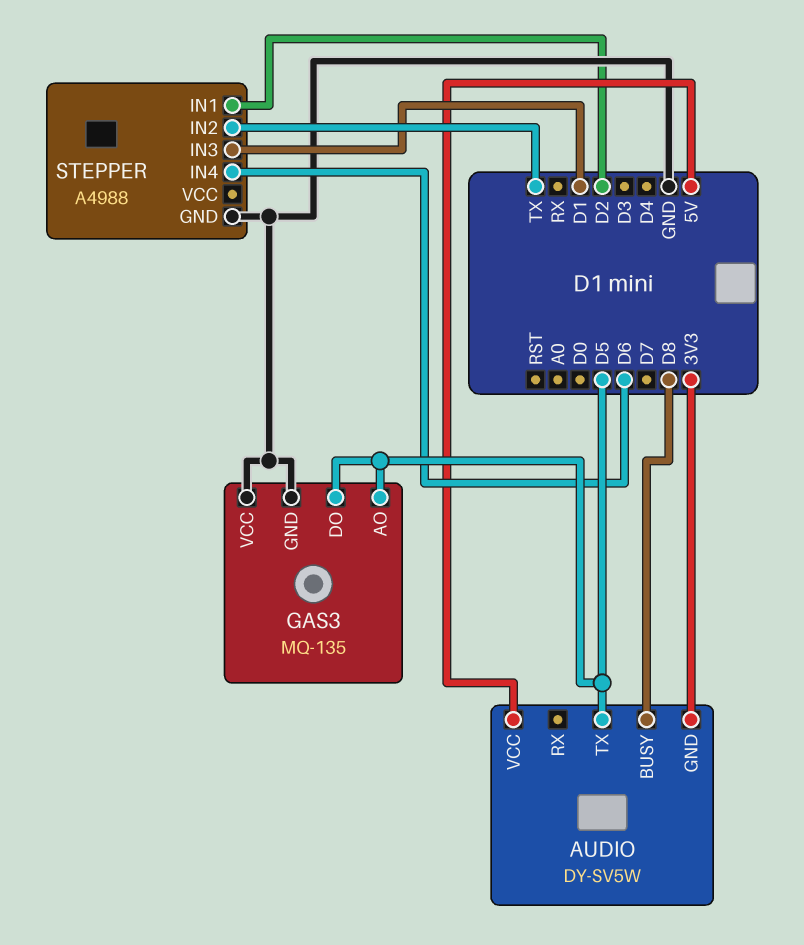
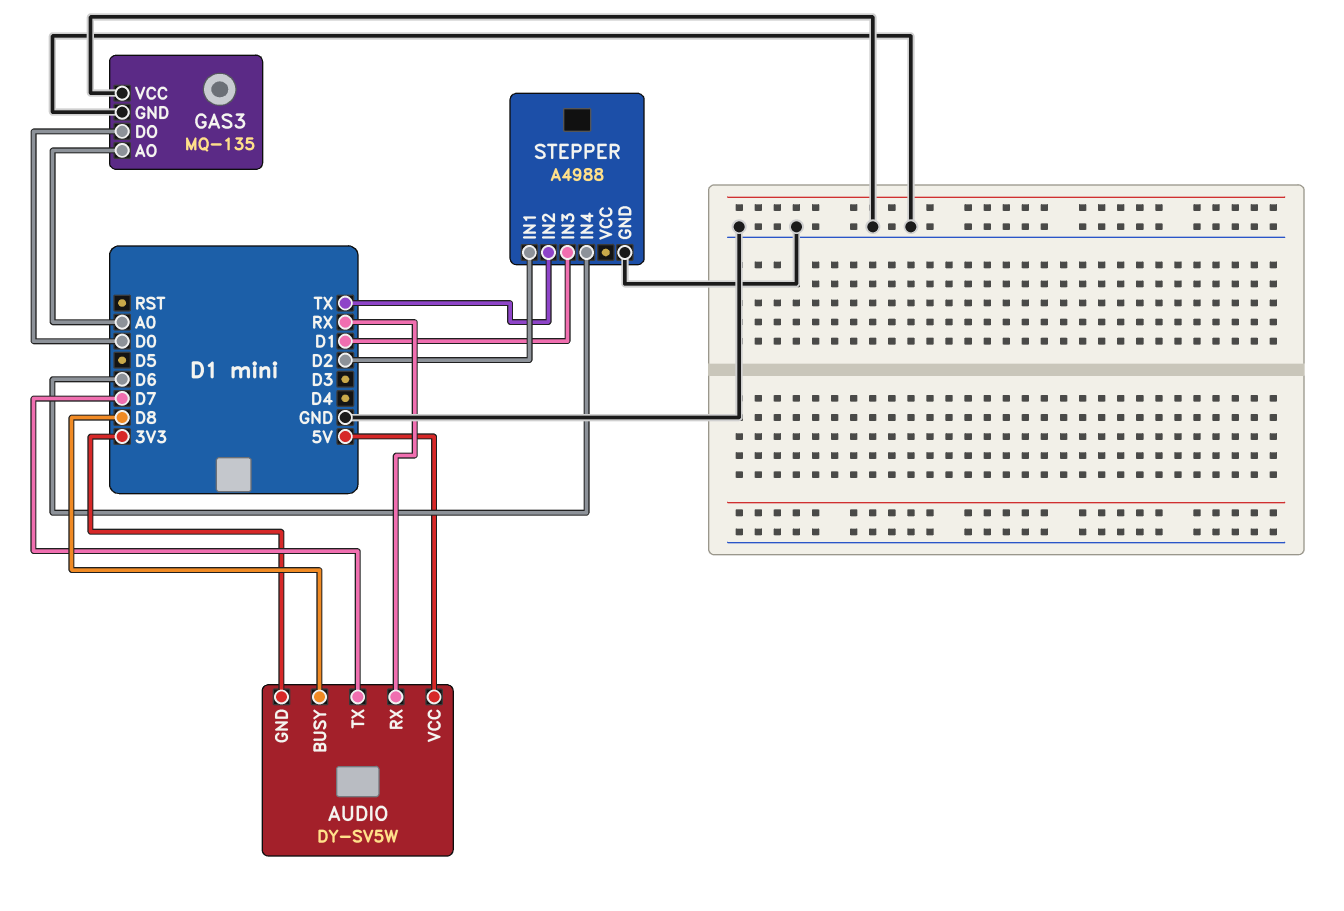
AUDIO pin RX: none -> RX
AUDIO pin TX: D5 -> D7
GAS3 pin AO: D5 -> A0
GAS3 pin DO: D5 -> D0

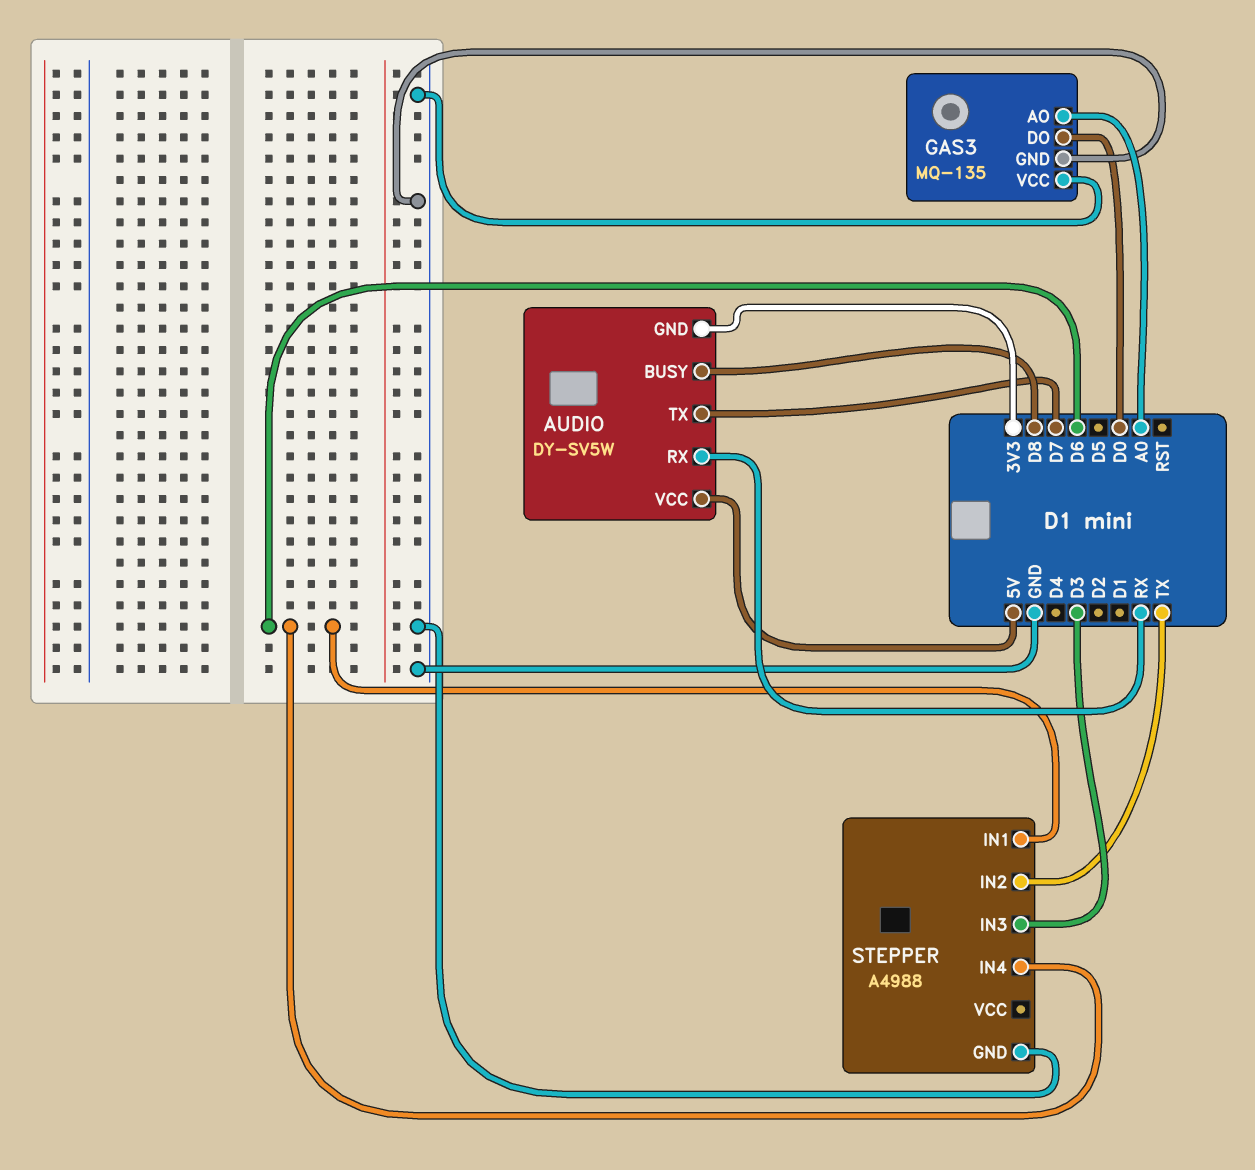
STEPPER pin IN1: D2 -> D6
STEPPER pin IN3: D1 -> D3

